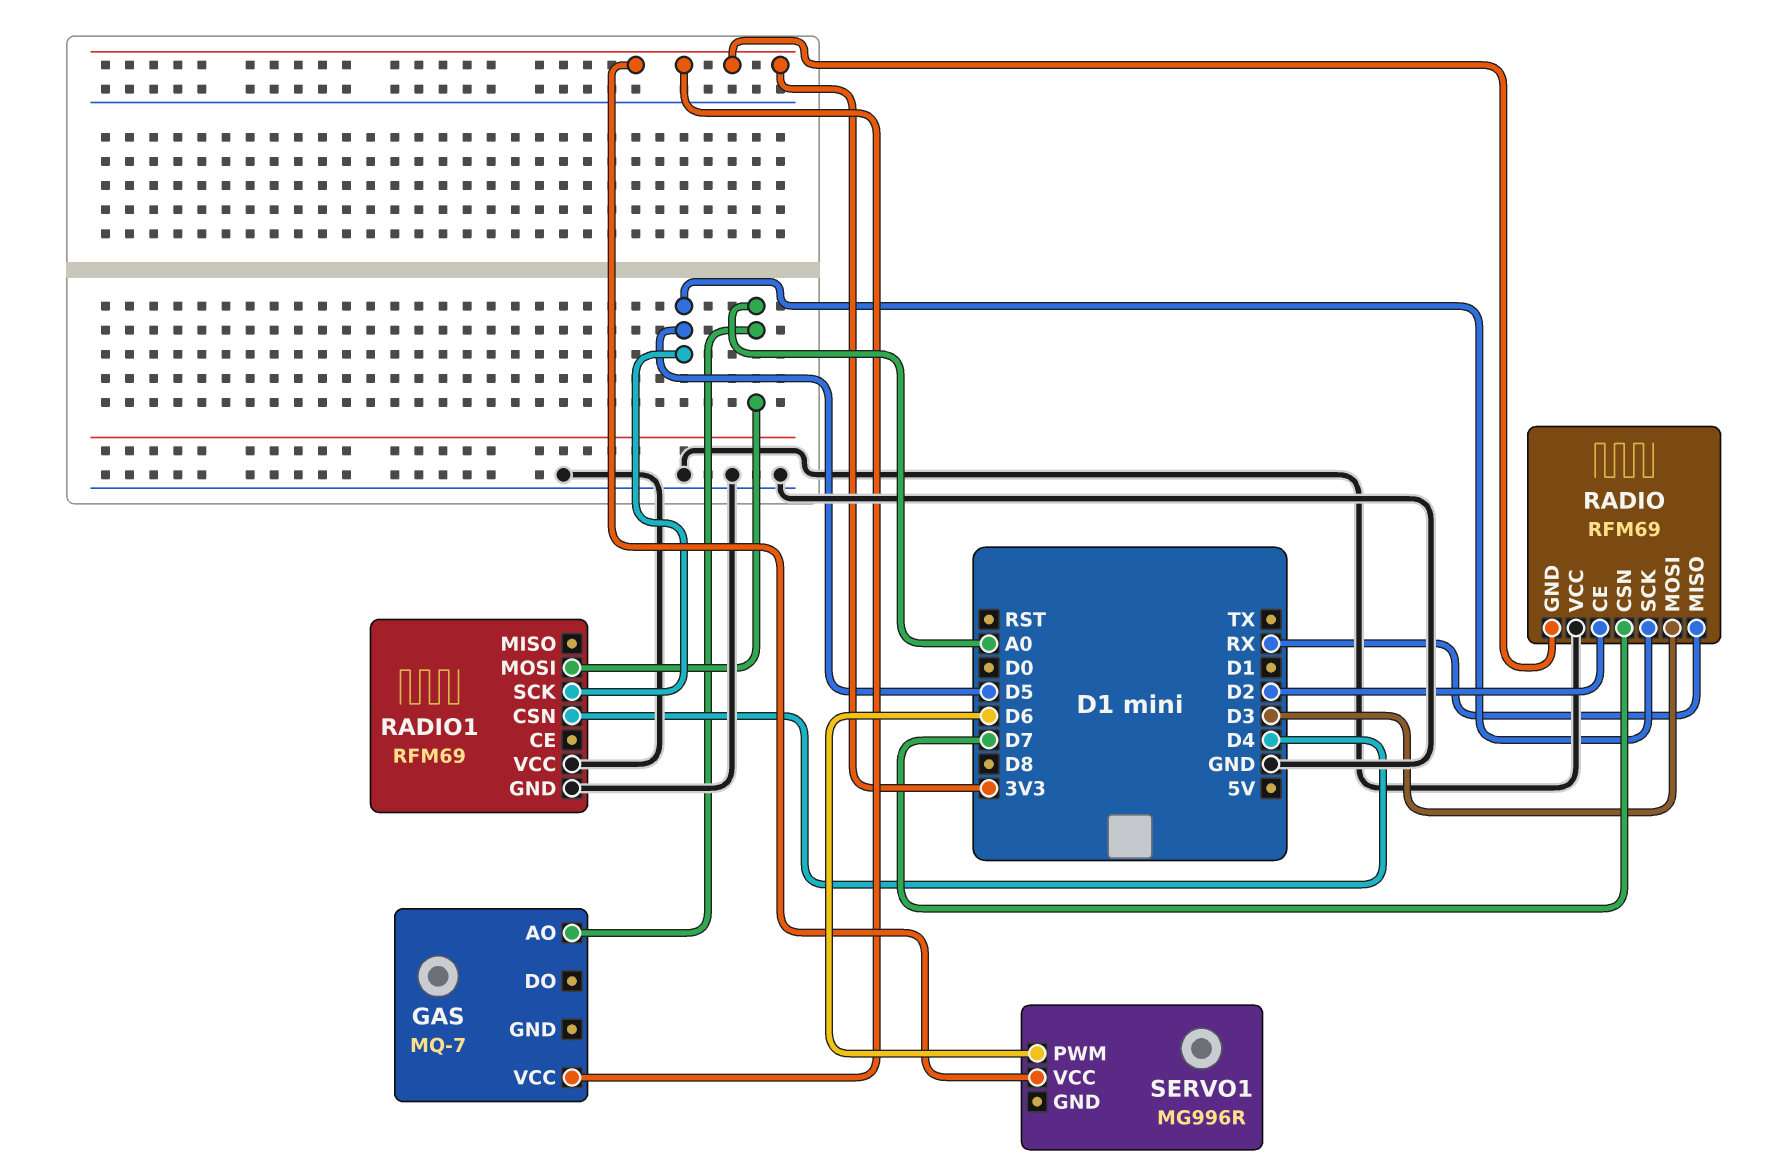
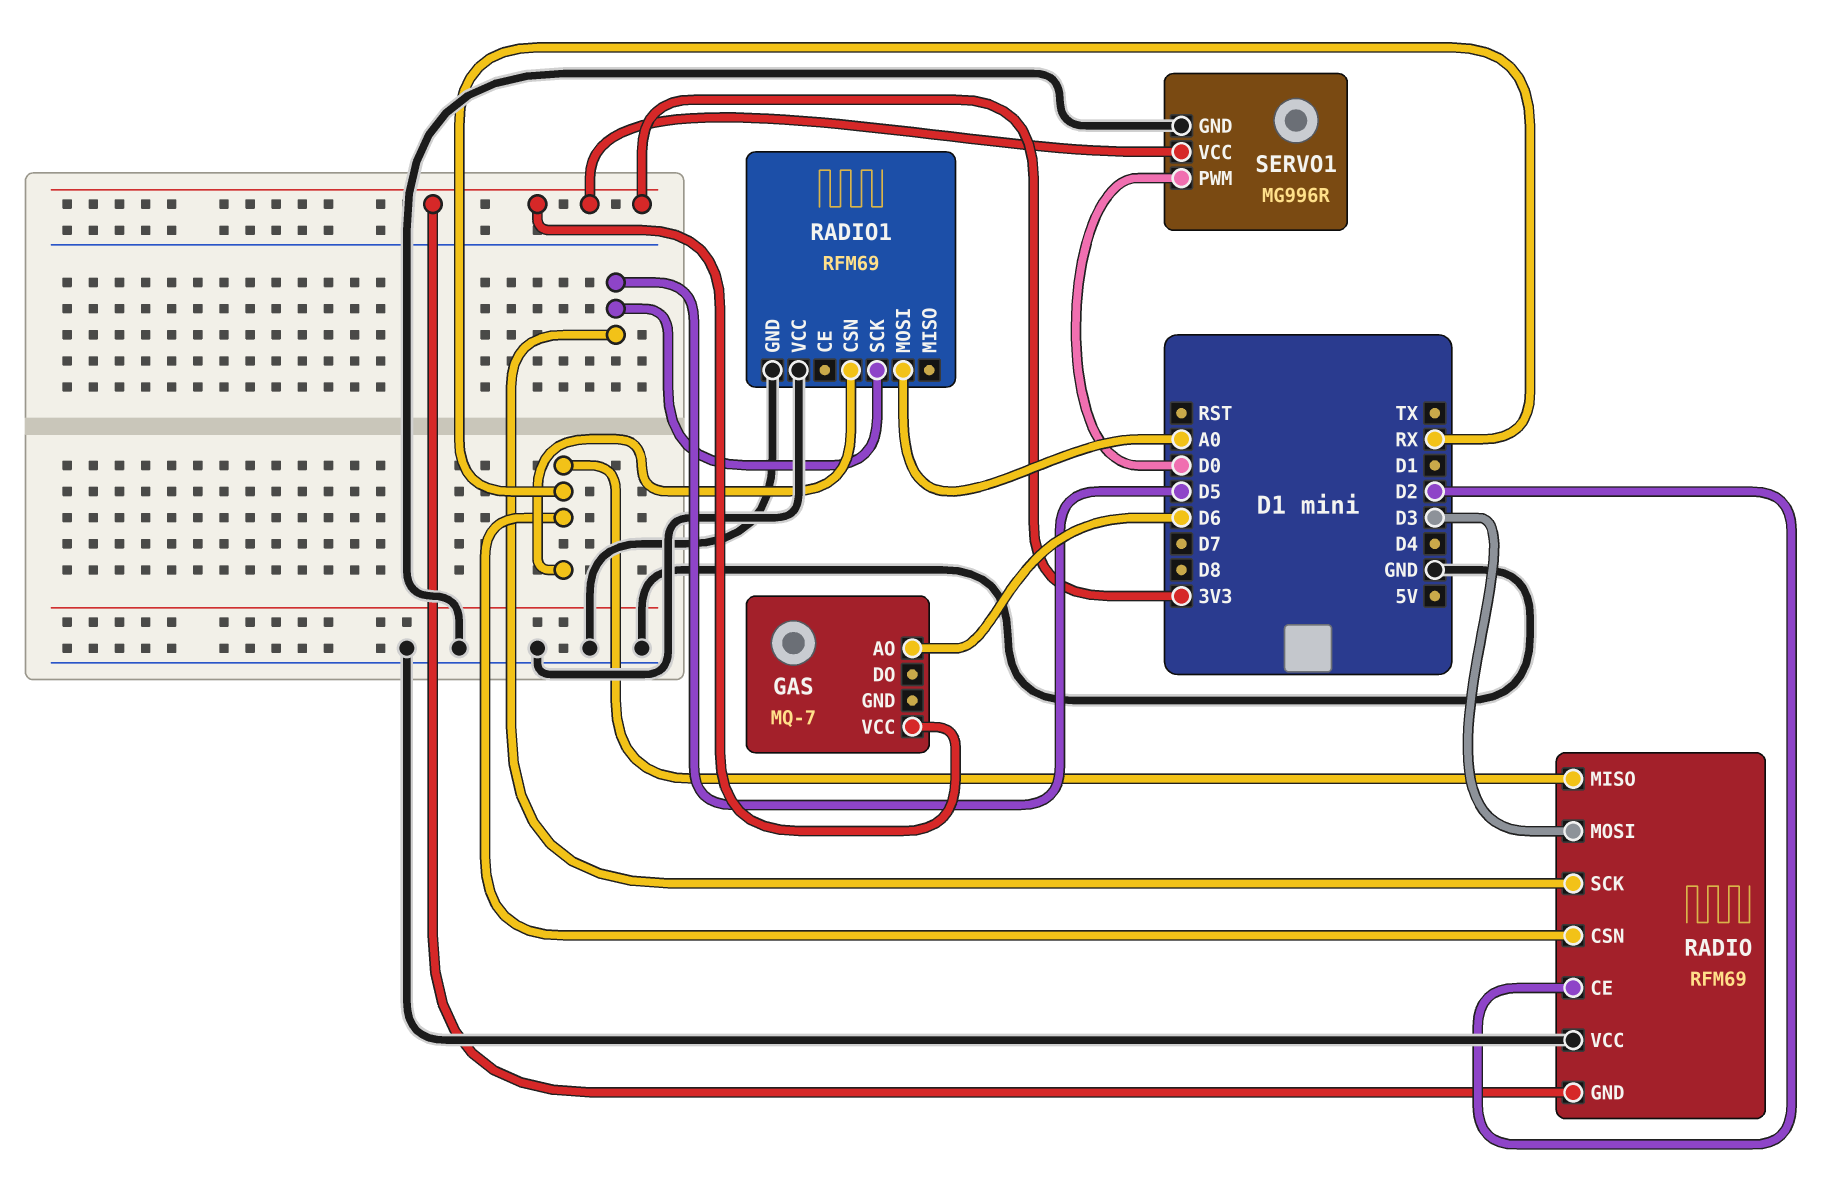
GAS pin AO: A0 -> D6
RADIO pin CSN: D7 -> RX
RADIO1 pin CSN: D4 -> RX
SERVO1 pin GND: none -> GND
SERVO1 pin PWM: D6 -> D0

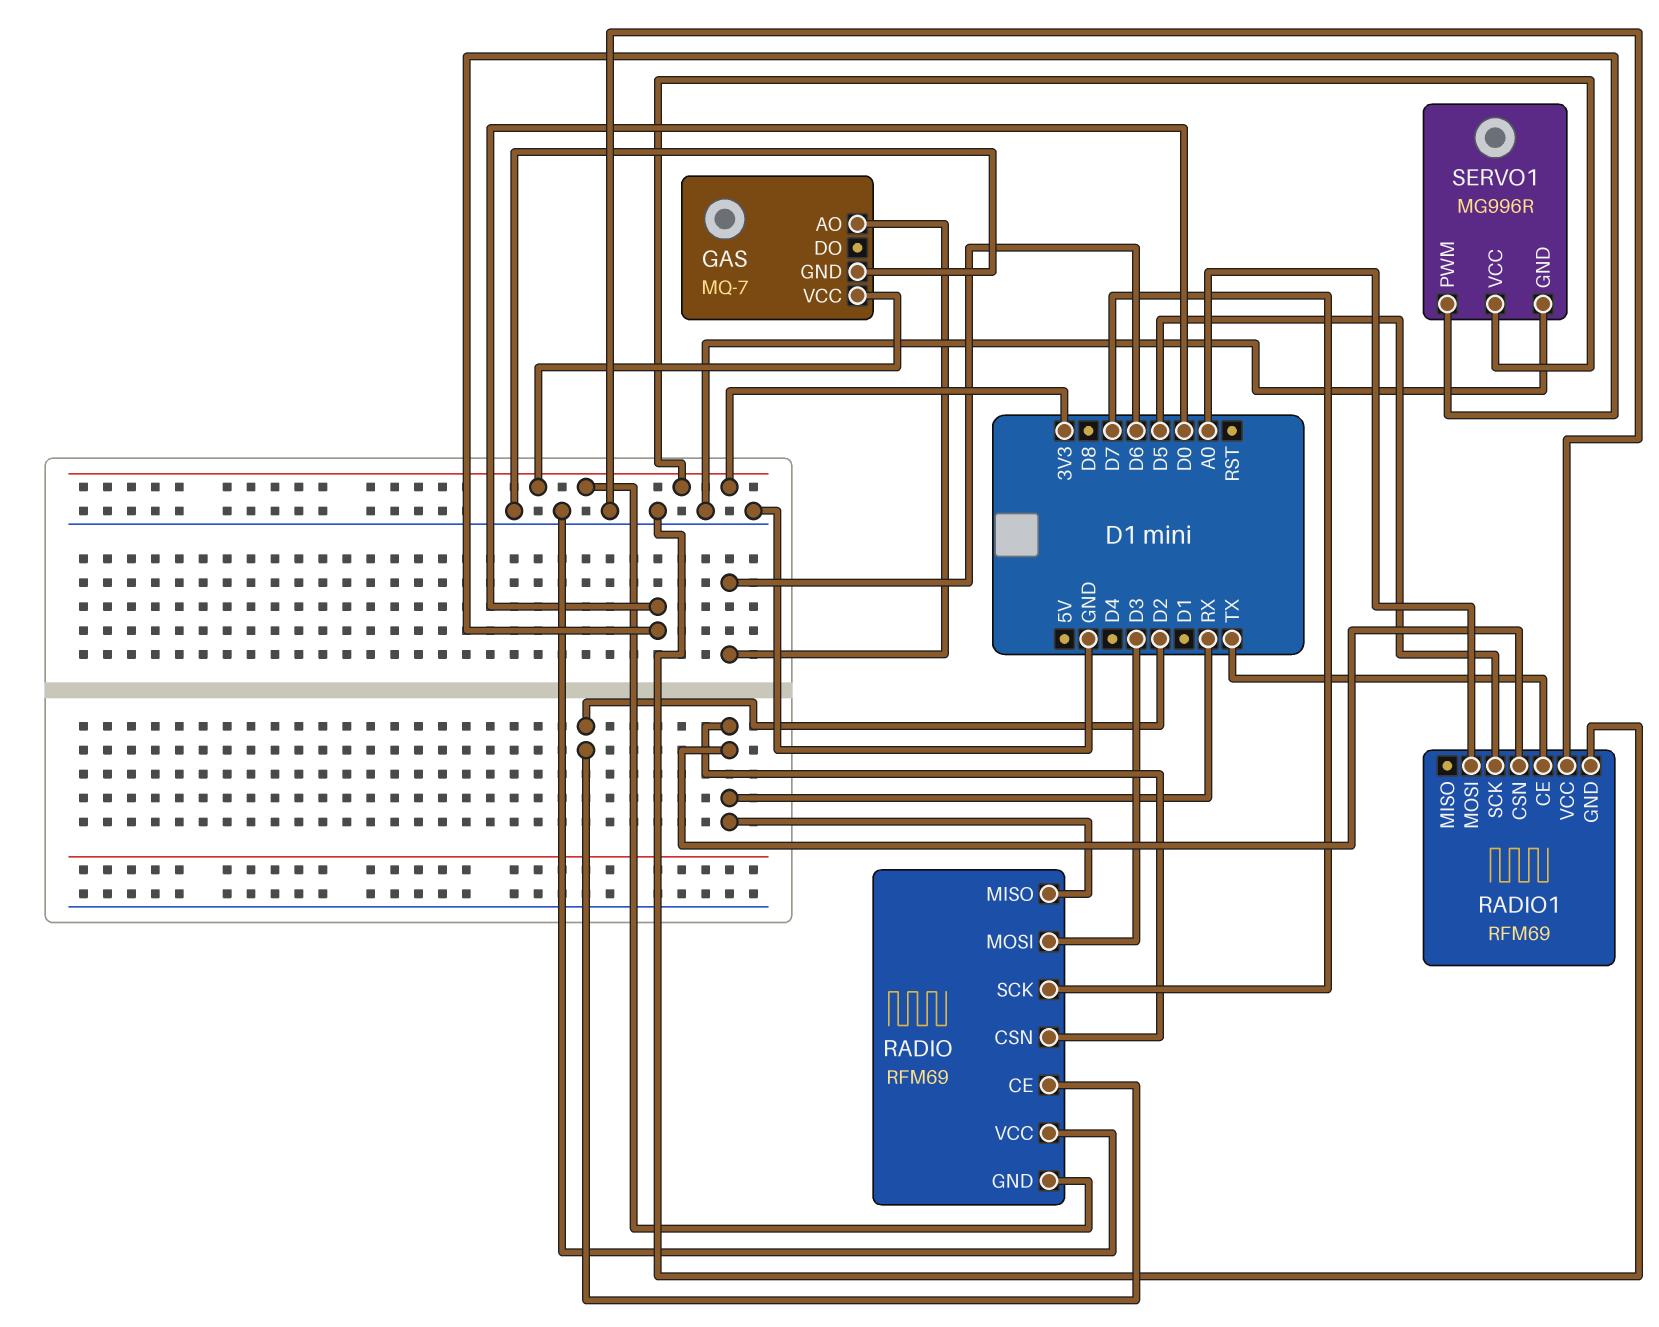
GAS pin GND: none -> GND
RADIO pin SCK: D5 -> D7
RADIO1 pin CE: none -> TX

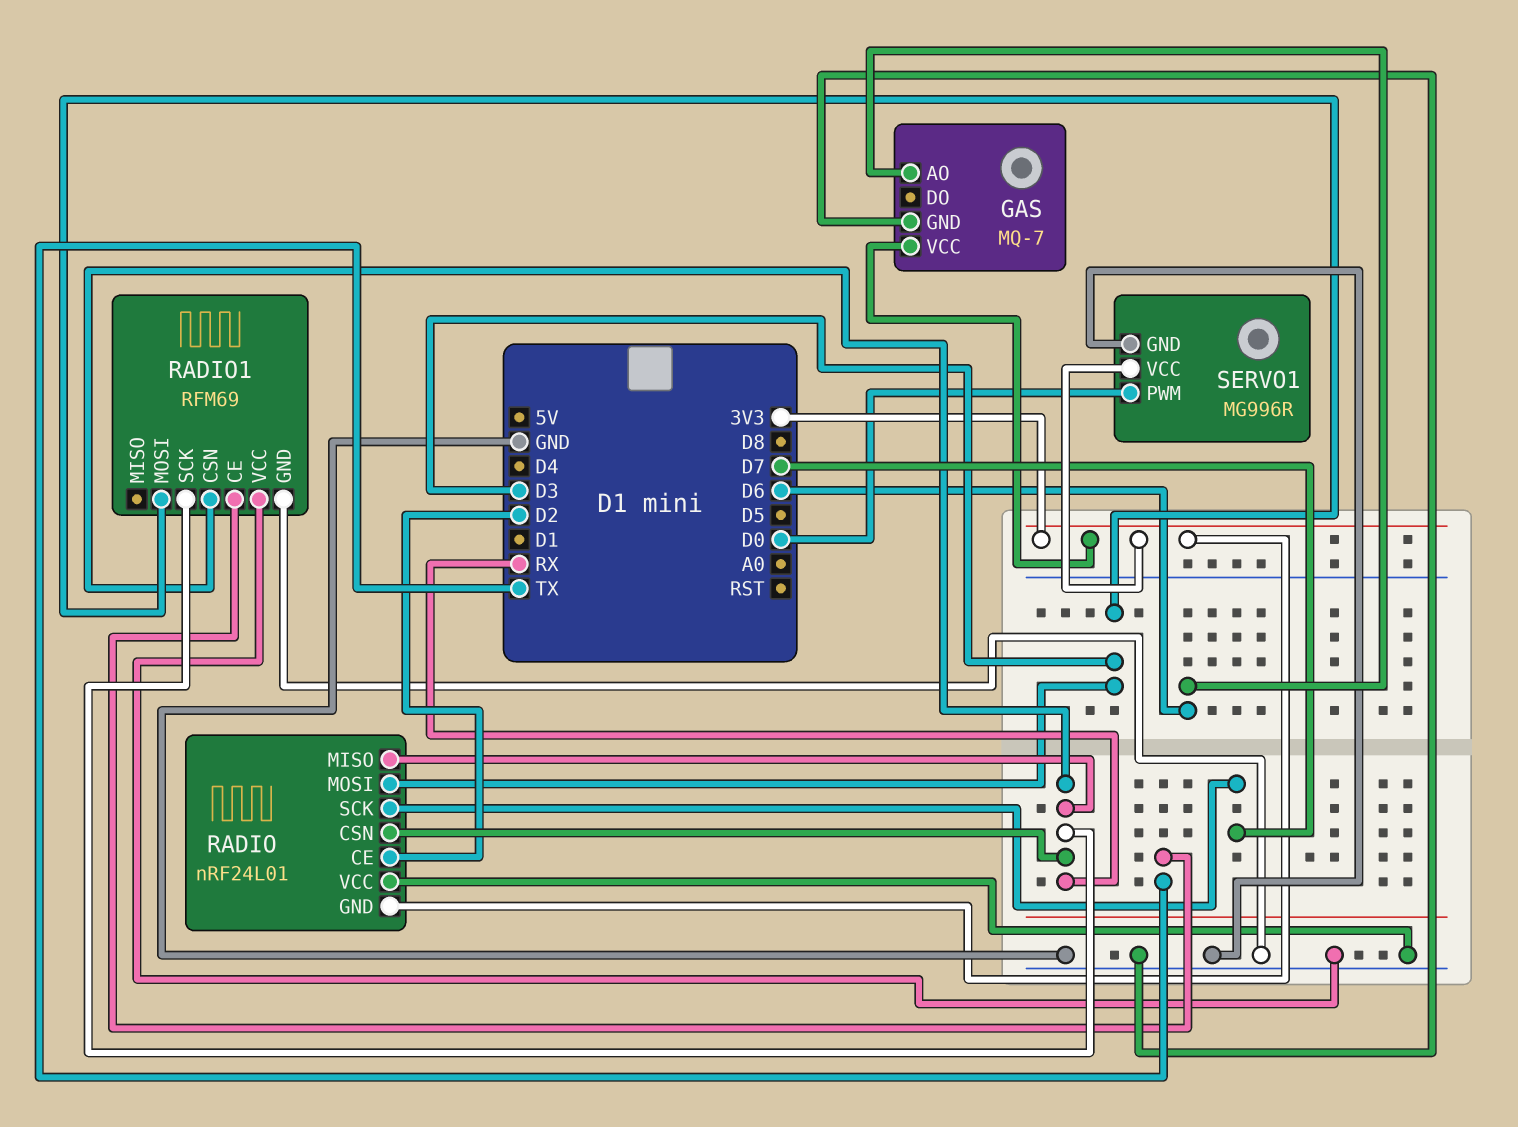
RADIO: RFM69 -> nRF24L01
RADIO1 pin MOSI: A0 -> D3
RADIO1 pin SCK: D5 -> RX

